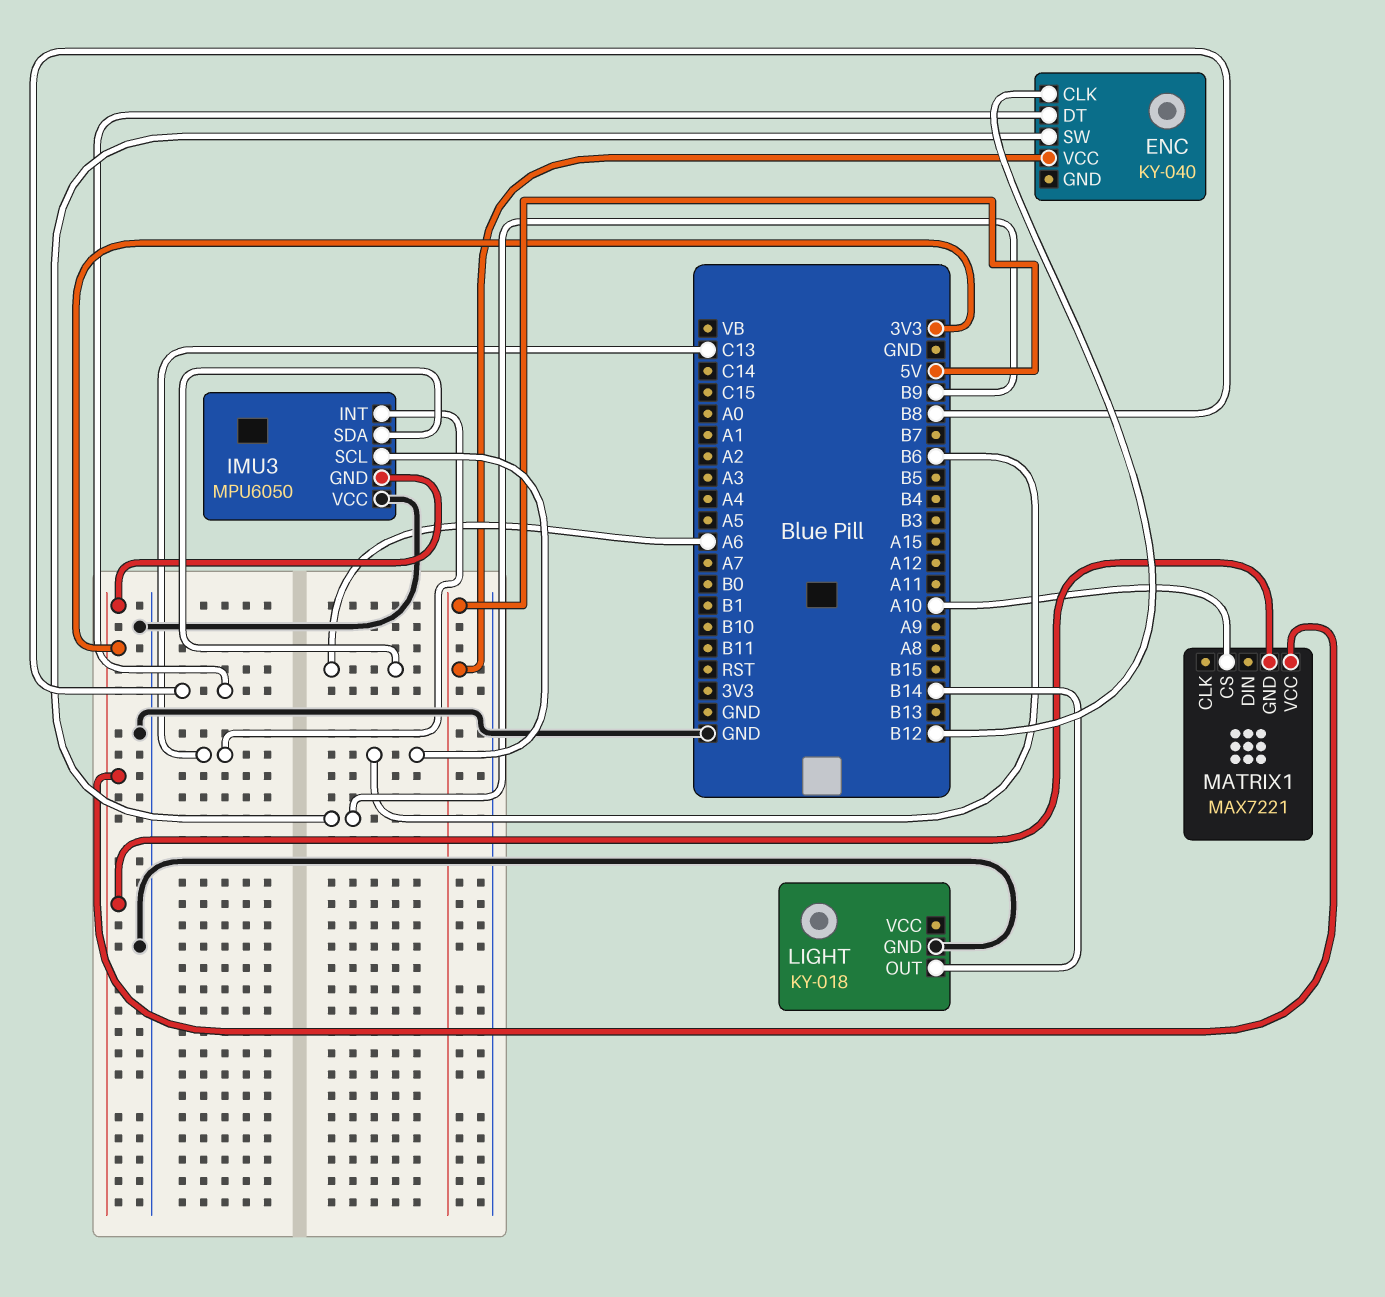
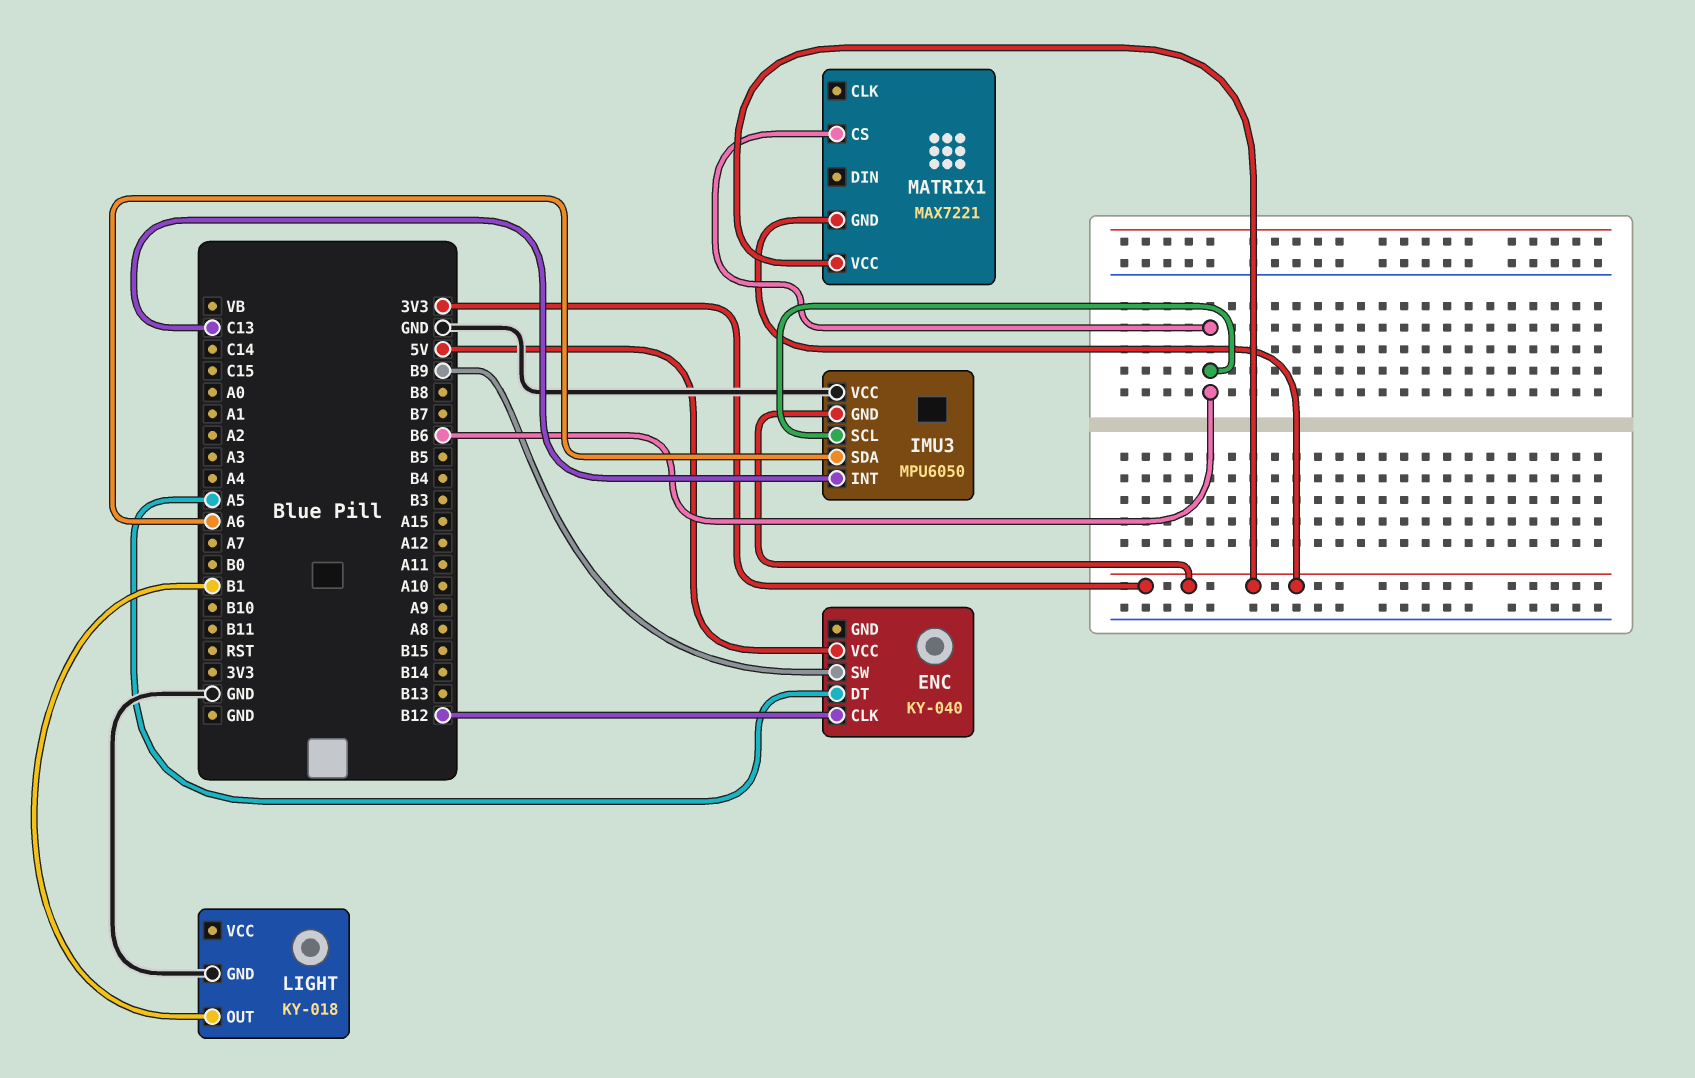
ENC pin DT: B8 -> A5
LIGHT pin OUT: B14 -> B1
MATRIX1 pin CS: A10 -> B6

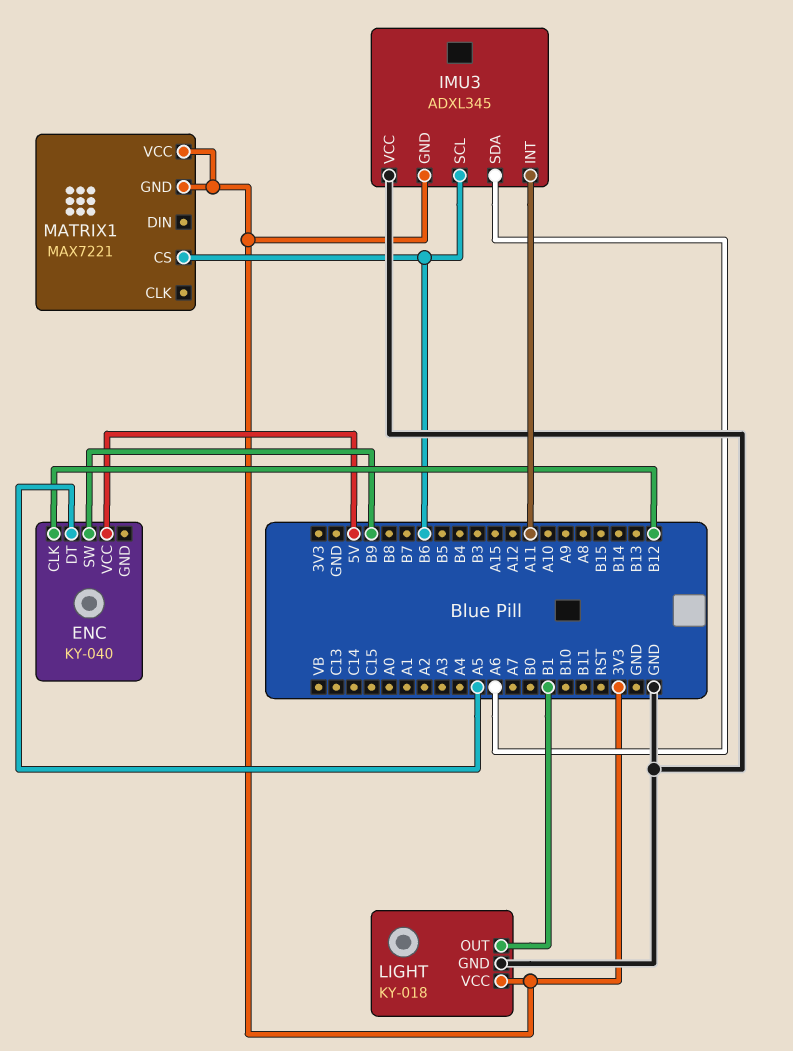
IMU3: MPU6050 -> ADXL345
IMU3 pin INT: C13 -> A11
LIGHT pin VCC: none -> 3V3

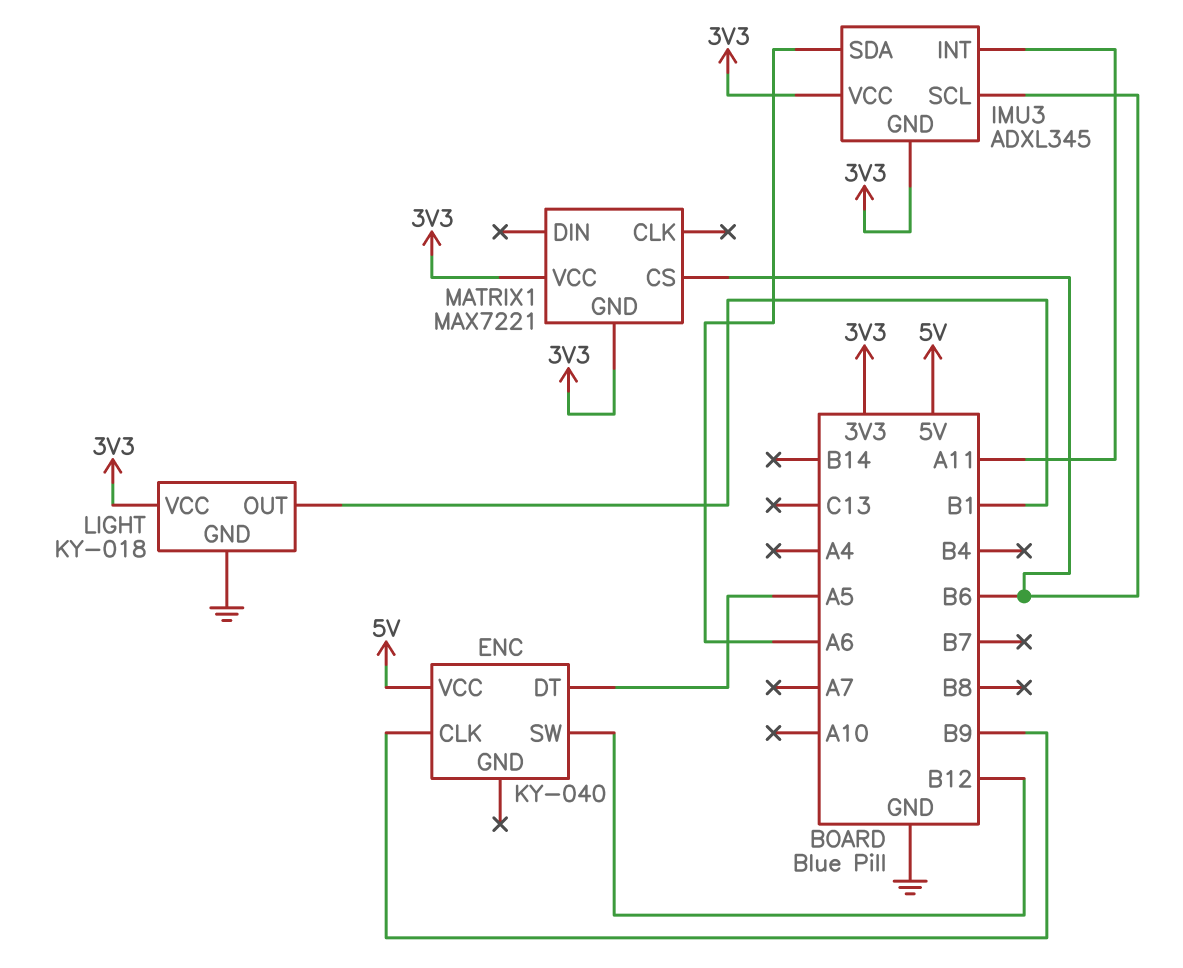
ENC pin CLK: B12 -> B9
ENC pin SW: B9 -> B12
IMU3 pin VCC: GND -> 3V3

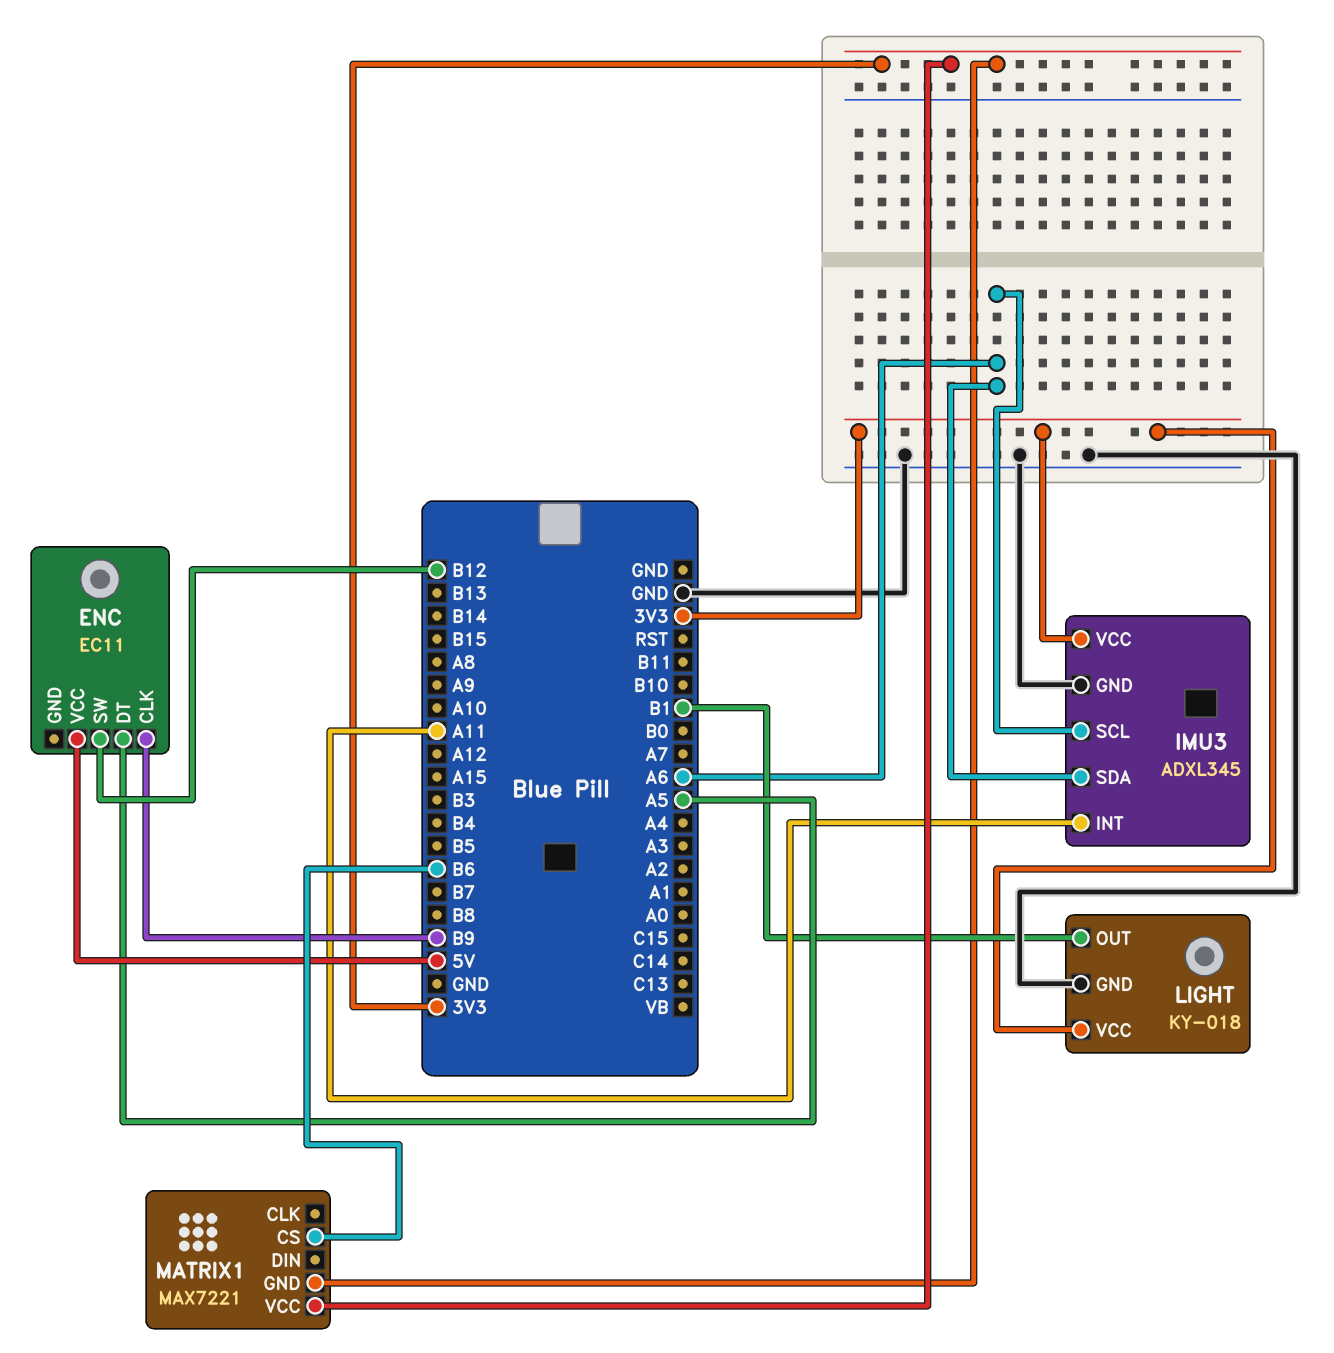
ENC: KY-040 -> EC11
IMU3 pin GND: 3V3 -> GND
IMU3 pin SCL: B6 -> A6

